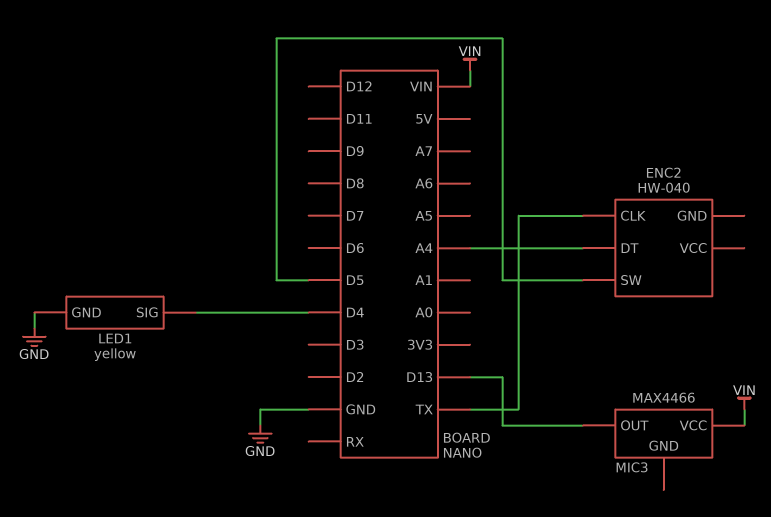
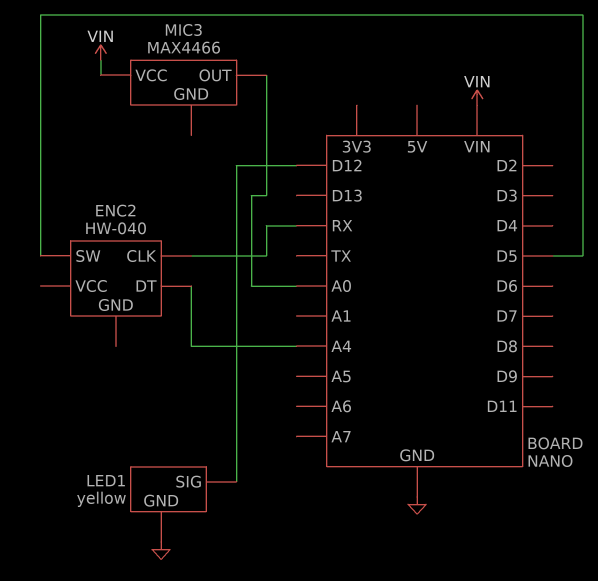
ENC2 pin CLK: TX -> RX
LED1 pin SIG: D4 -> D12
MIC3 pin OUT: D13 -> A0

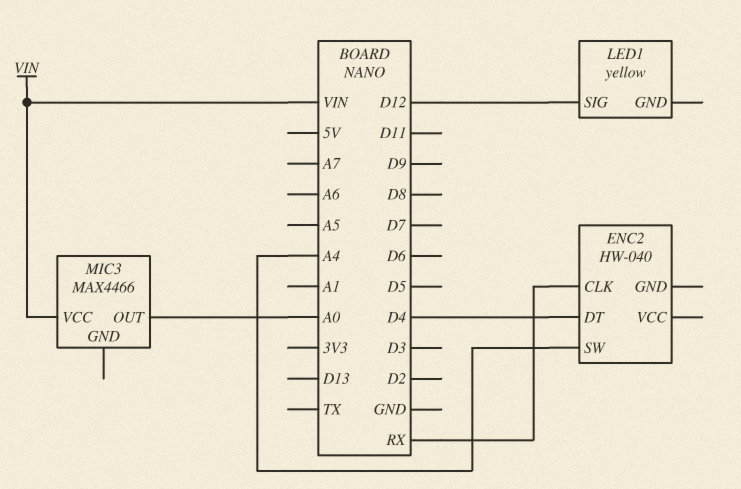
ENC2 pin DT: A4 -> D4
ENC2 pin SW: D5 -> A4
LED1 pin GND: GND -> none

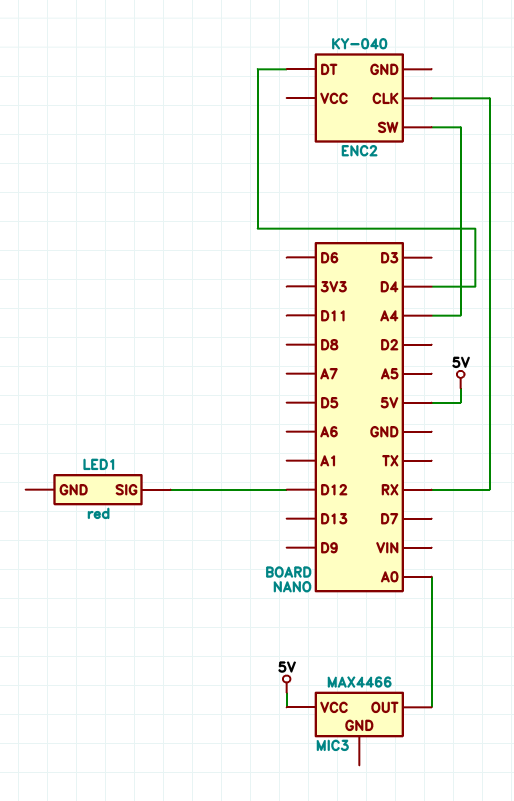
ENC2: HW-040 -> KY-040
LED1: yellow -> red
MIC3 pin VCC: VIN -> 5V

